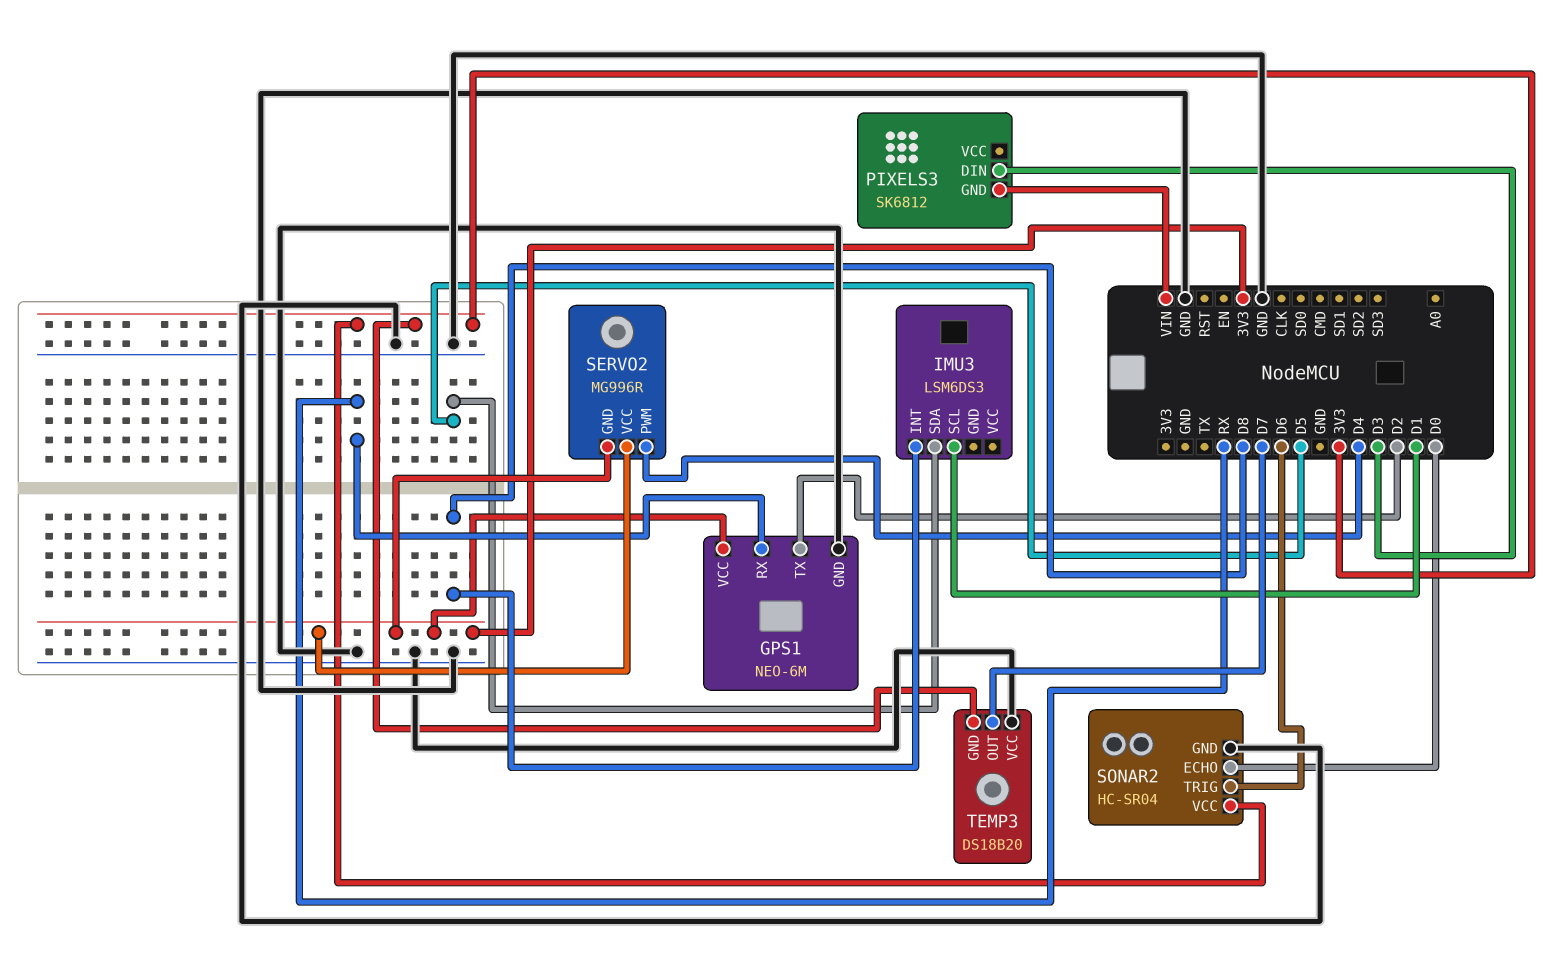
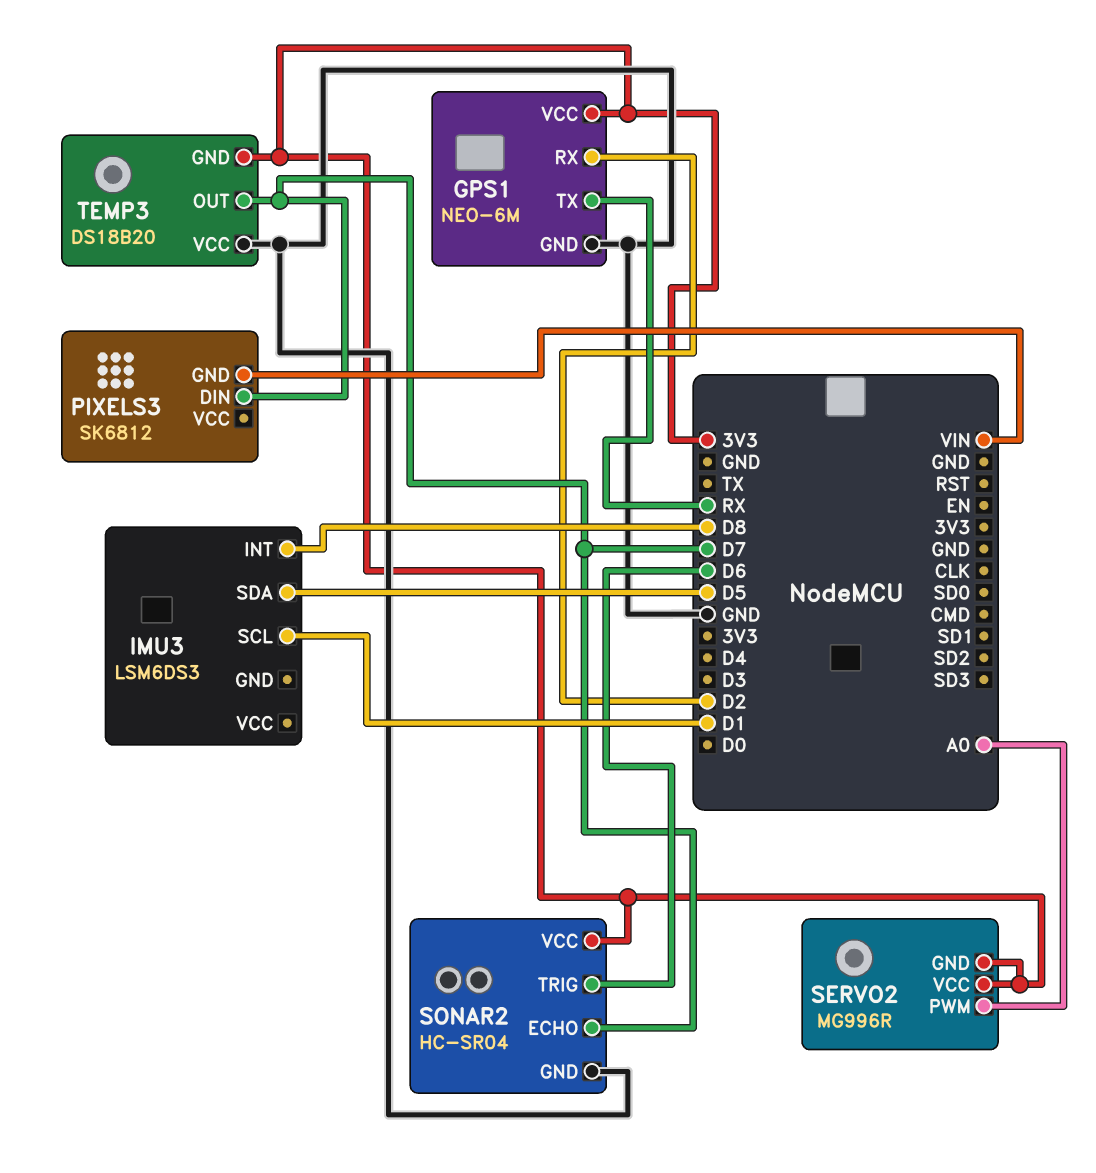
GPS1 pin RX: RX -> D2
GPS1 pin TX: D2 -> RX
PIXELS3 pin DIN: D3 -> D7
SERVO2 pin PWM: D4 -> A0
SONAR2 pin ECHO: D0 -> D7

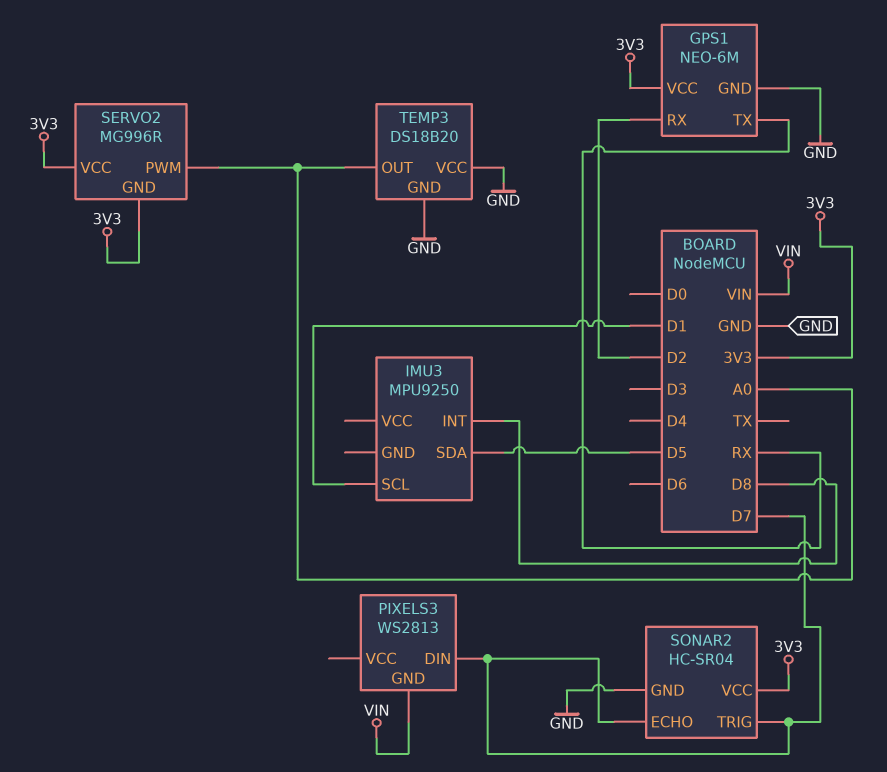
IMU3: LSM6DS3 -> MPU9250
PIXELS3: SK6812 -> WS2813
SONAR2 pin TRIG: D6 -> D7
TEMP3 pin GND: 3V3 -> GND
TEMP3 pin OUT: D7 -> A0

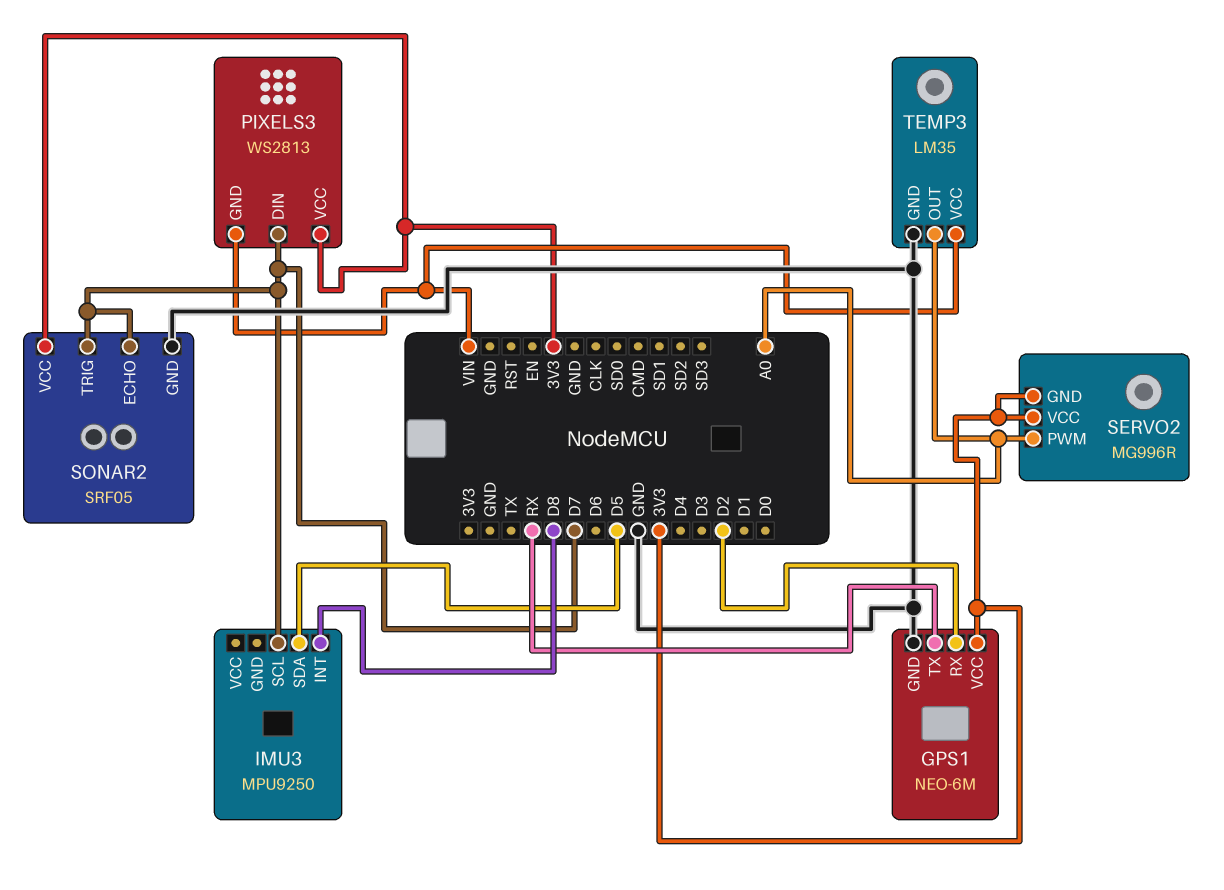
IMU3 pin SCL: D1 -> D7
PIXELS3 pin VCC: none -> 3V3
SONAR2: HC-SR04 -> SRF05
TEMP3: DS18B20 -> LM35
TEMP3 pin VCC: GND -> VIN

